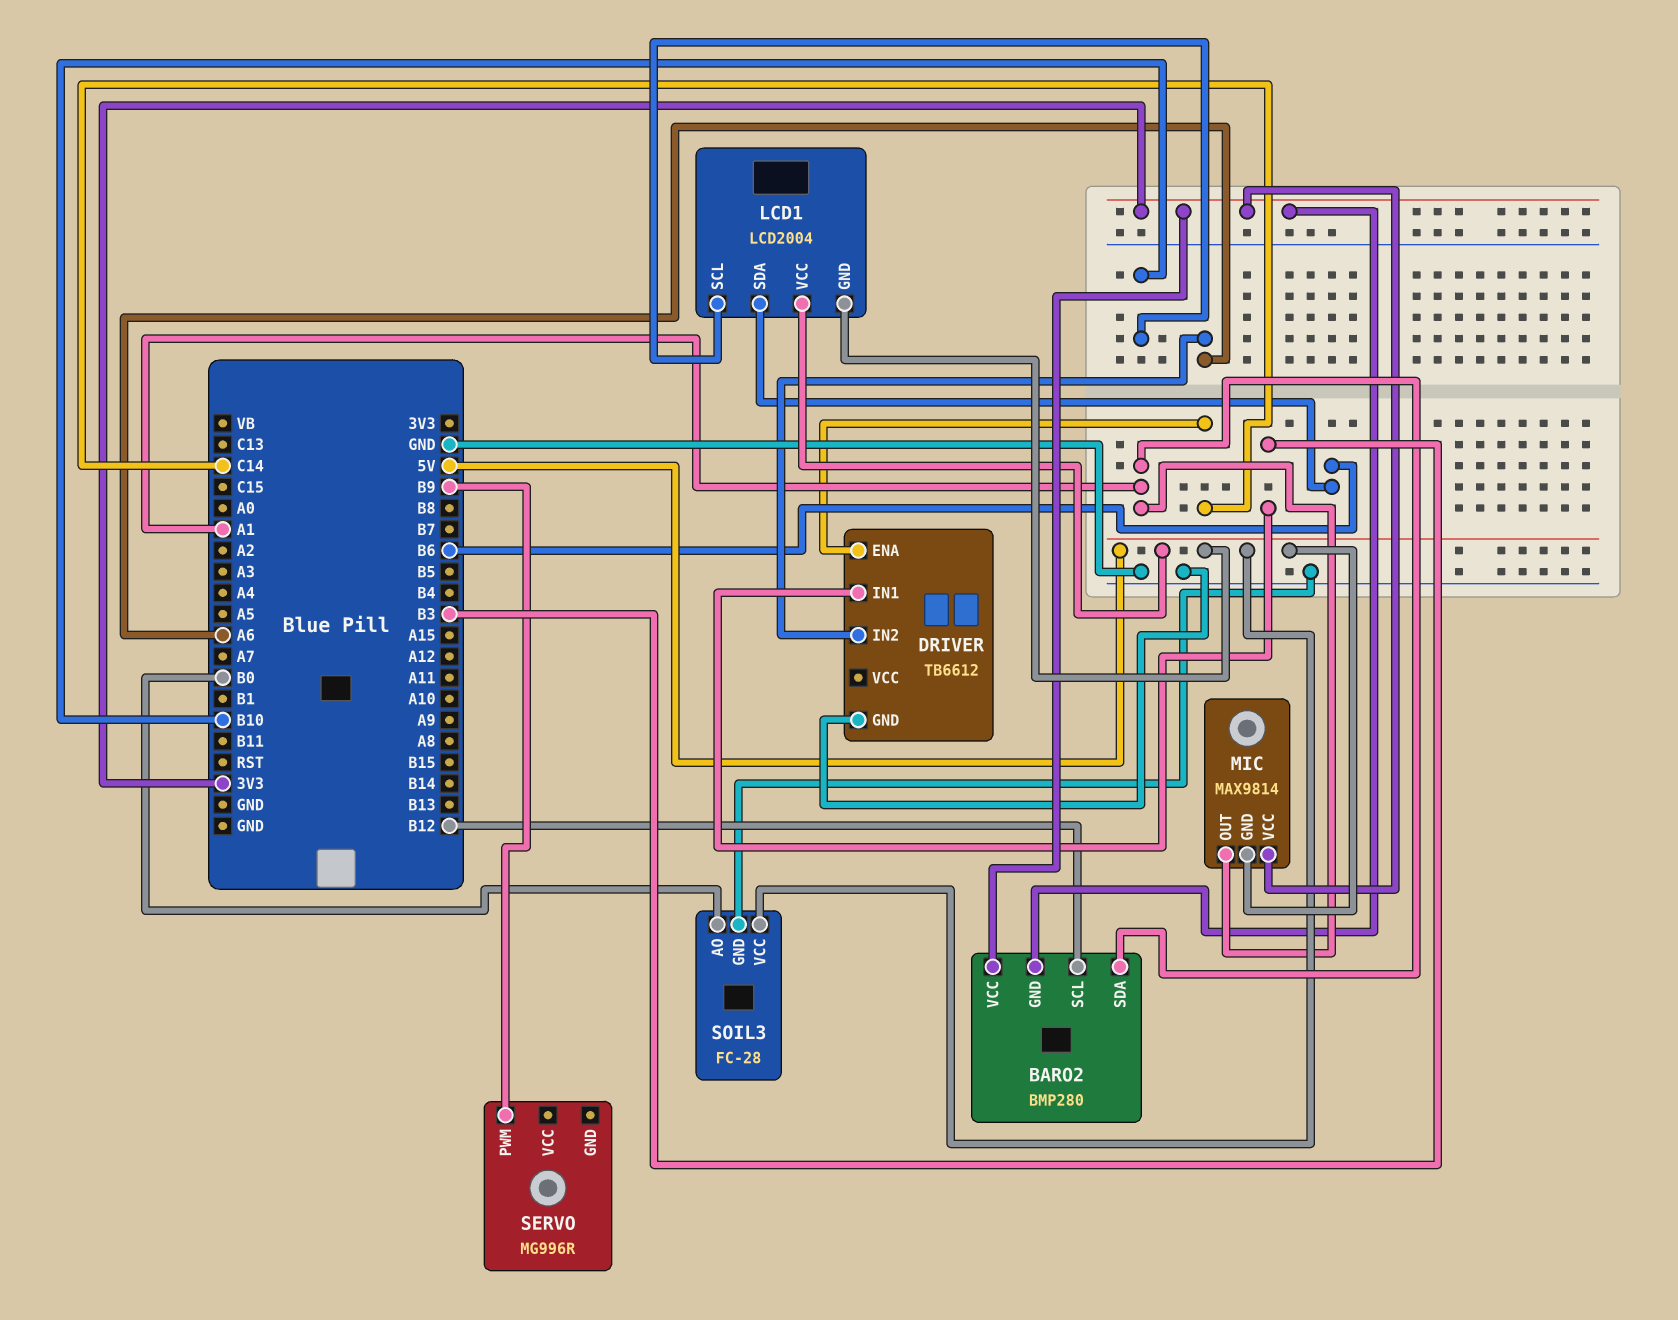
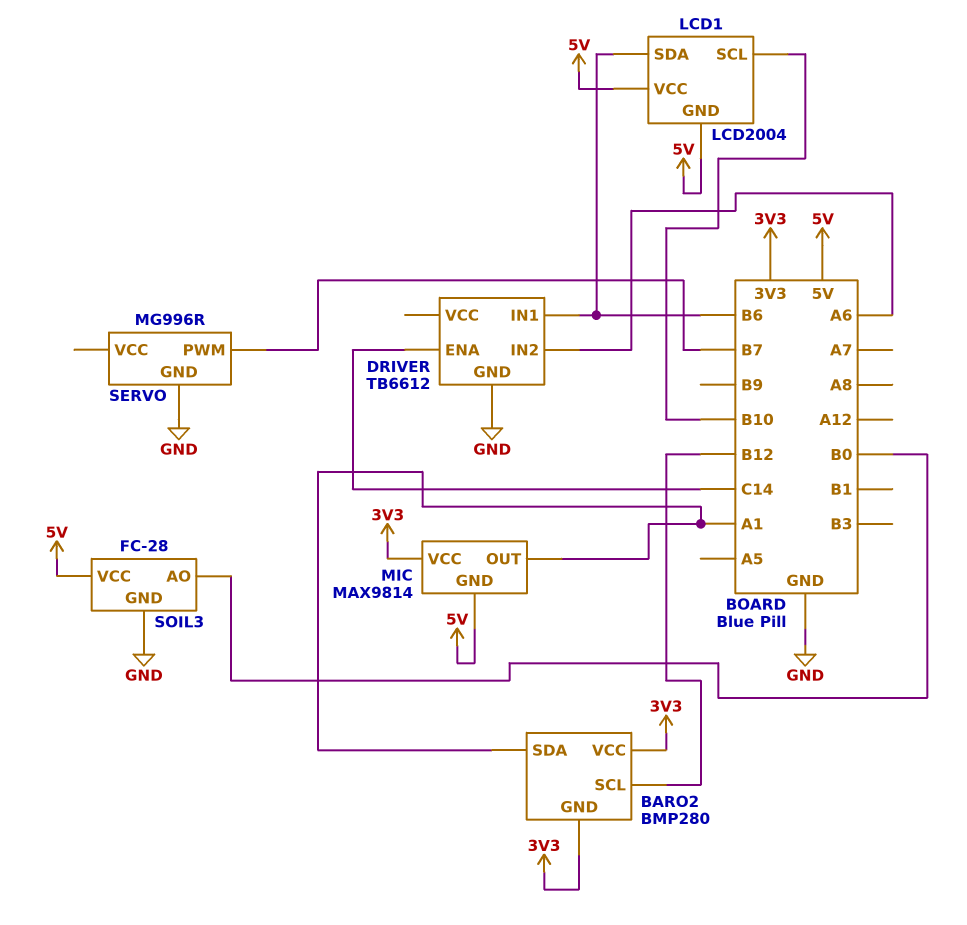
DRIVER pin IN1: B3 -> B6
SERVO pin GND: none -> GND
SERVO pin PWM: B9 -> B7

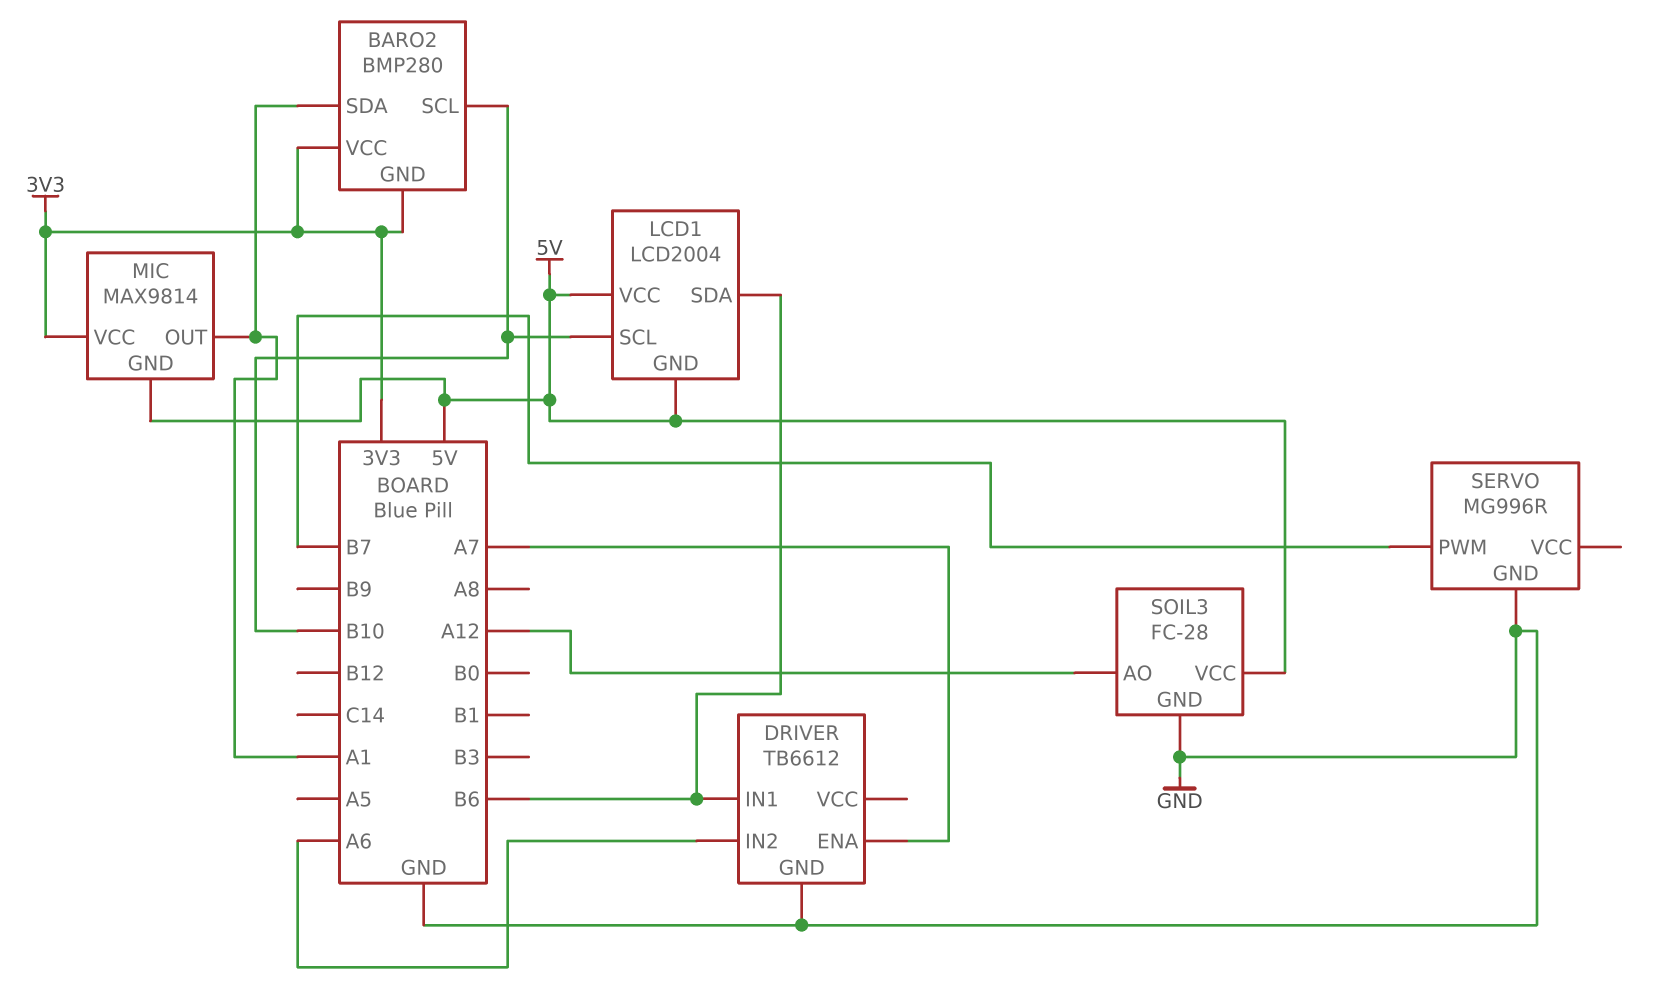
BARO2 pin SCL: B12 -> B10
DRIVER pin ENA: C14 -> A7
SOIL3 pin AO: B0 -> A12

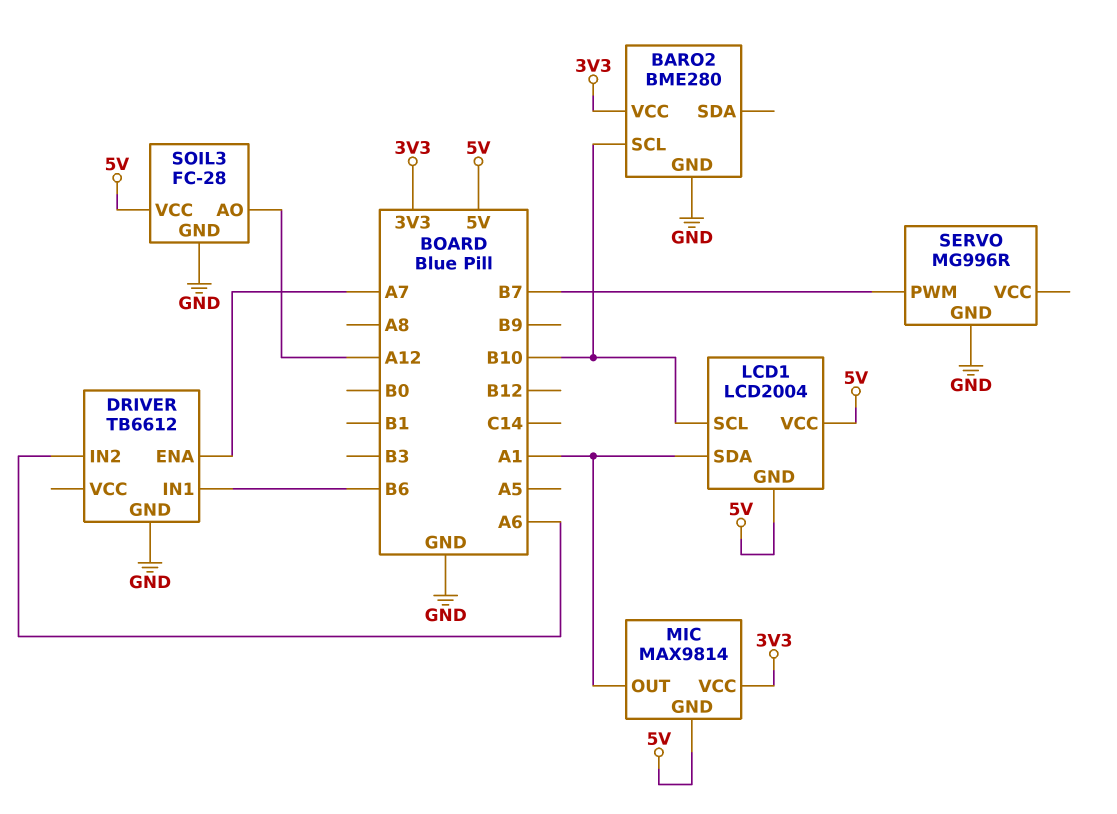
BARO2: BMP280 -> BME280
BARO2 pin GND: 3V3 -> GND
BARO2 pin SDA: A1 -> none
LCD1 pin SDA: B6 -> A1

